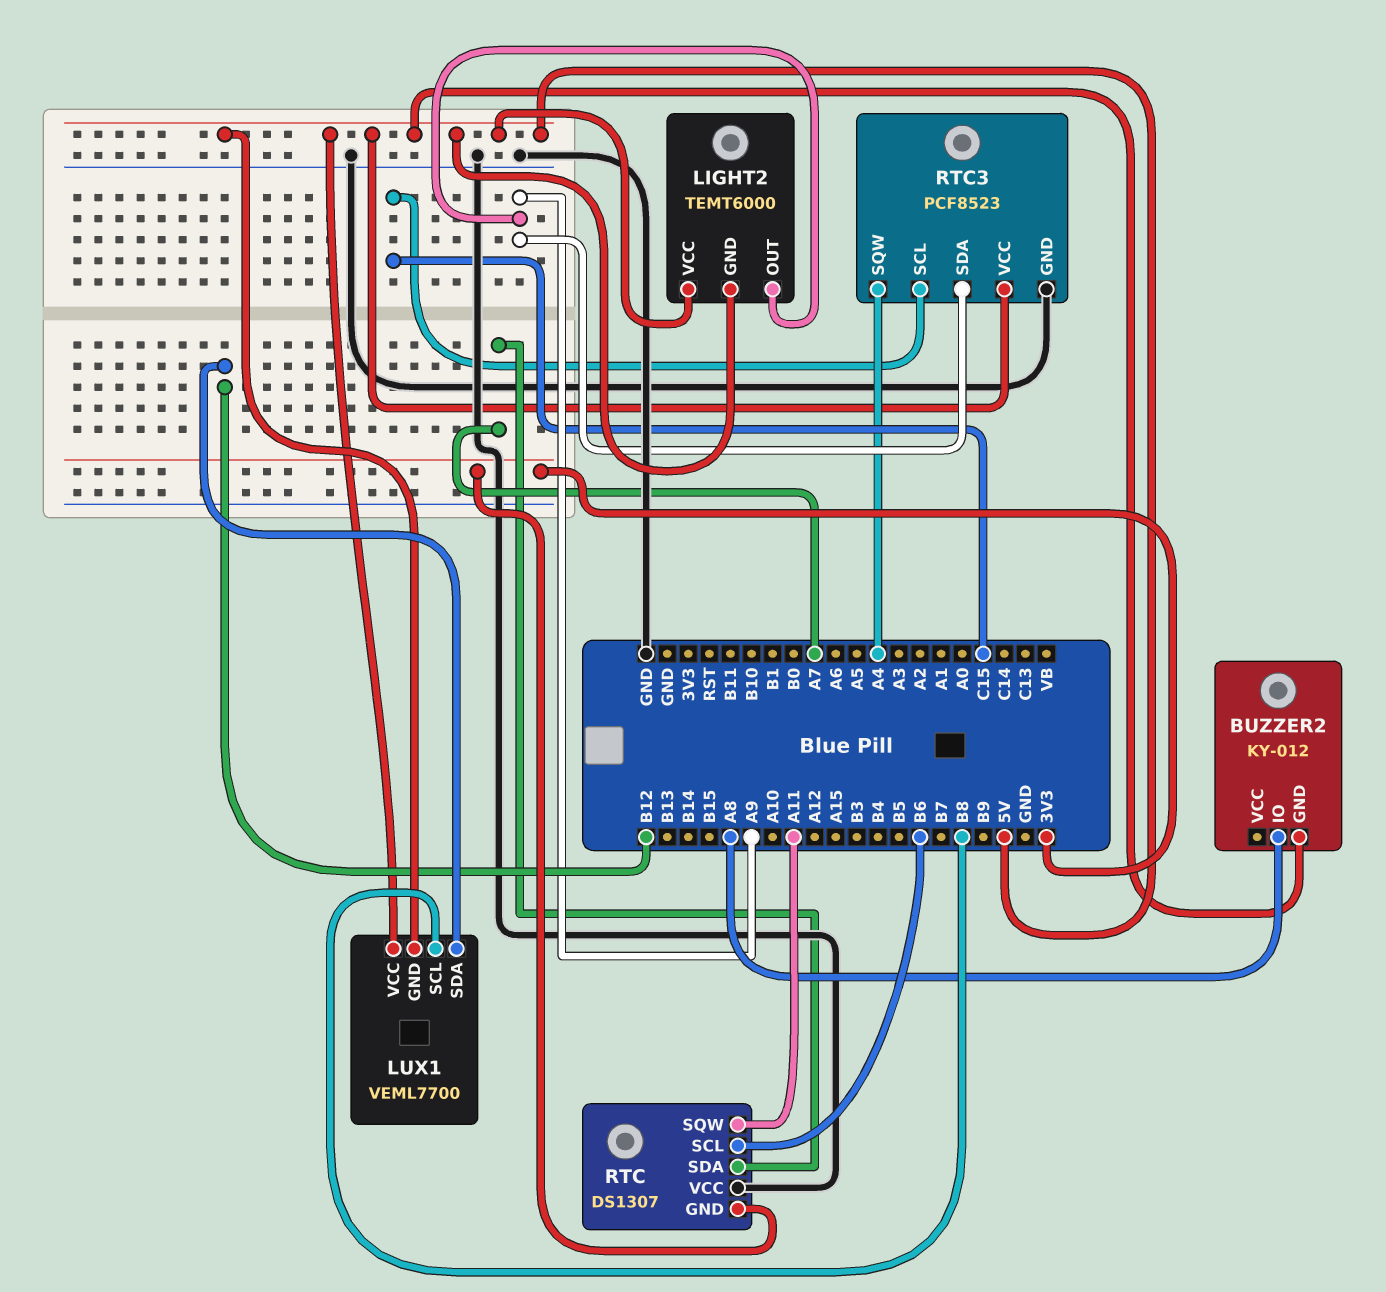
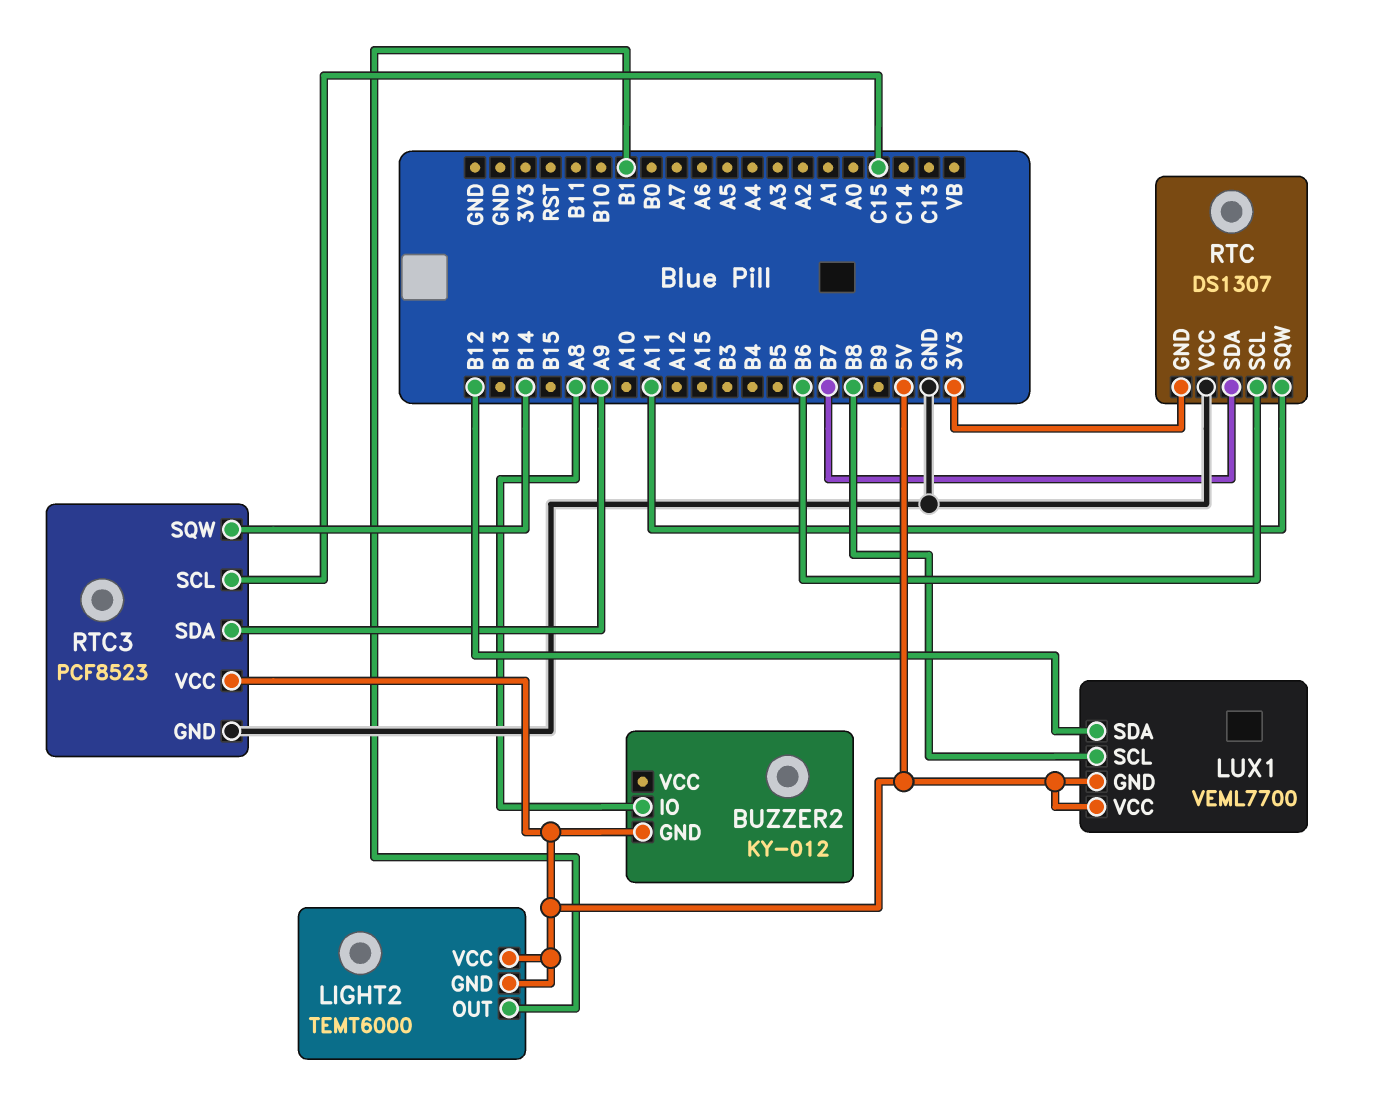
LIGHT2 pin OUT: A9 -> B1
RTC pin SDA: A7 -> B7
RTC3 pin SQW: A4 -> B14

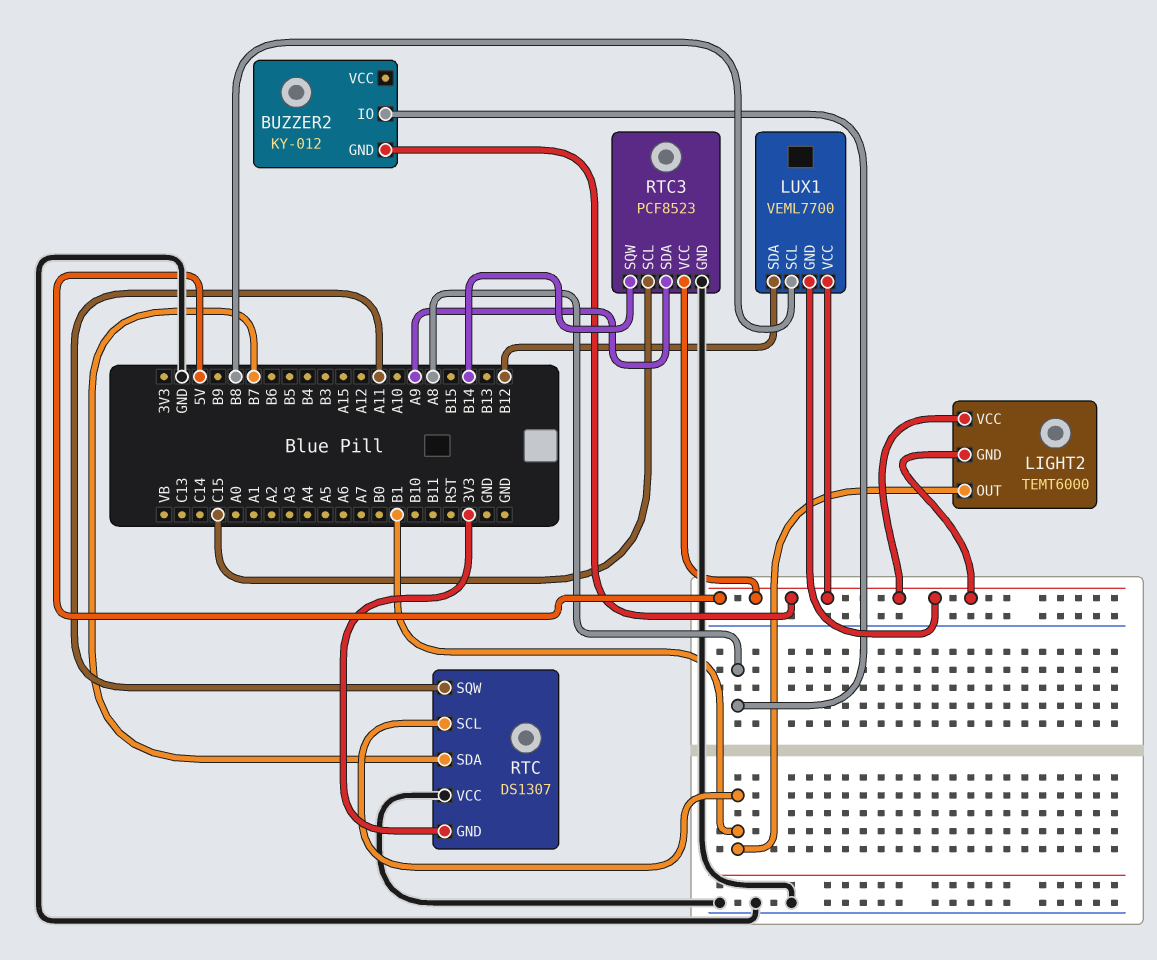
RTC pin SCL: B6 -> B1

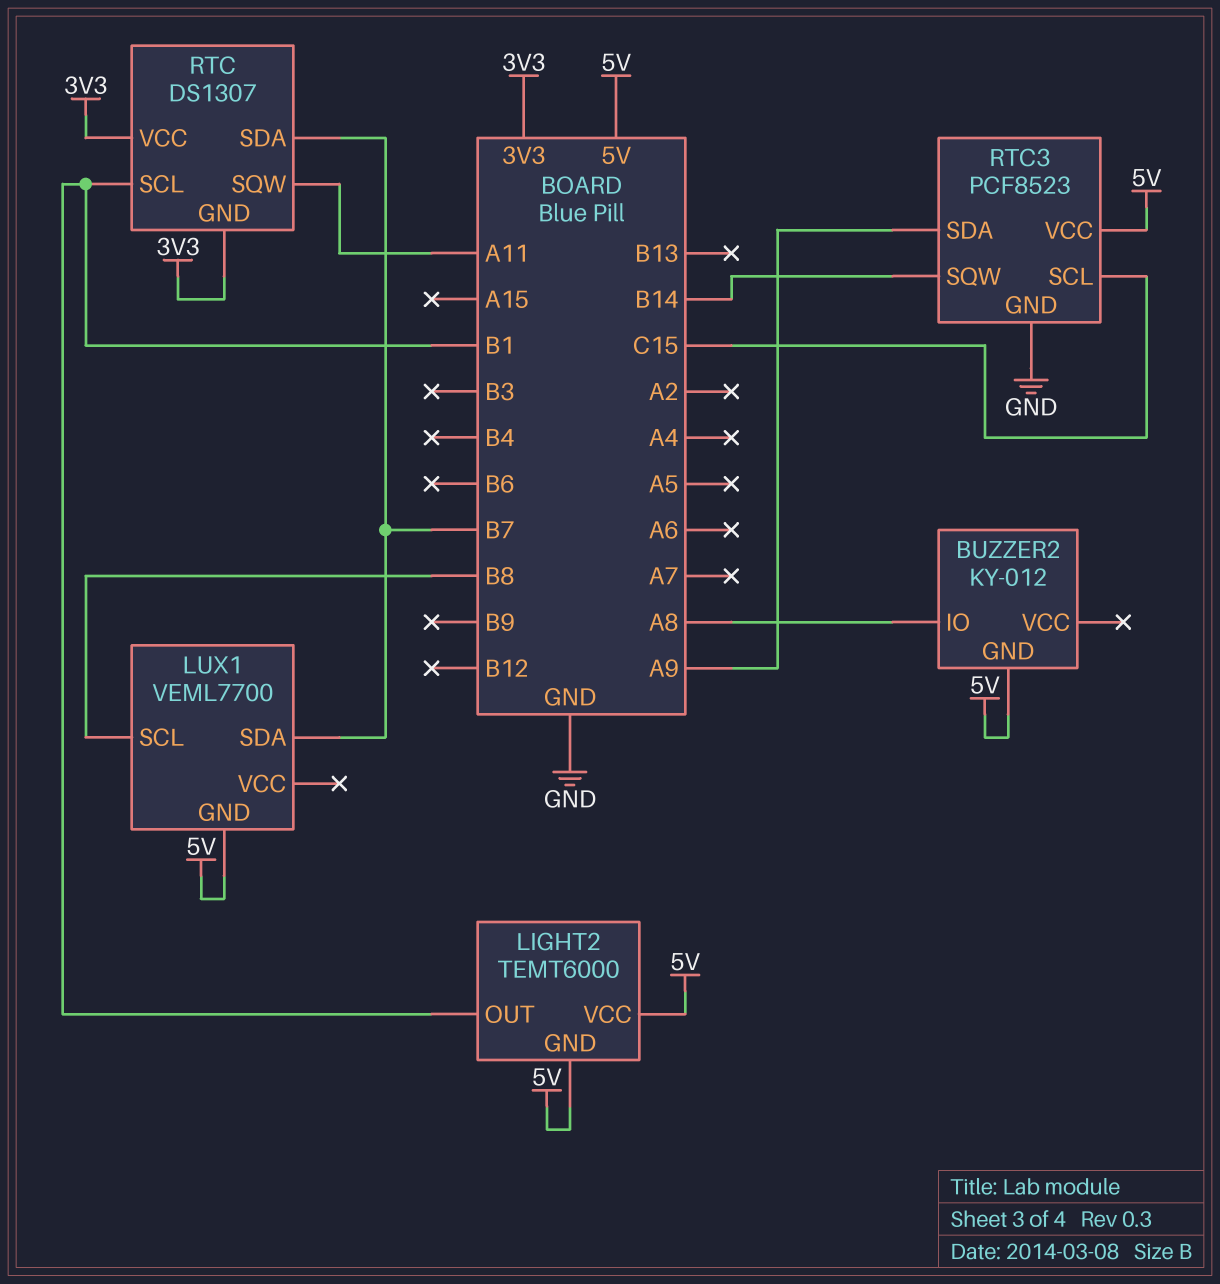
LUX1 pin SDA: B12 -> B7
LUX1 pin VCC: 5V -> none
RTC pin VCC: GND -> 3V3

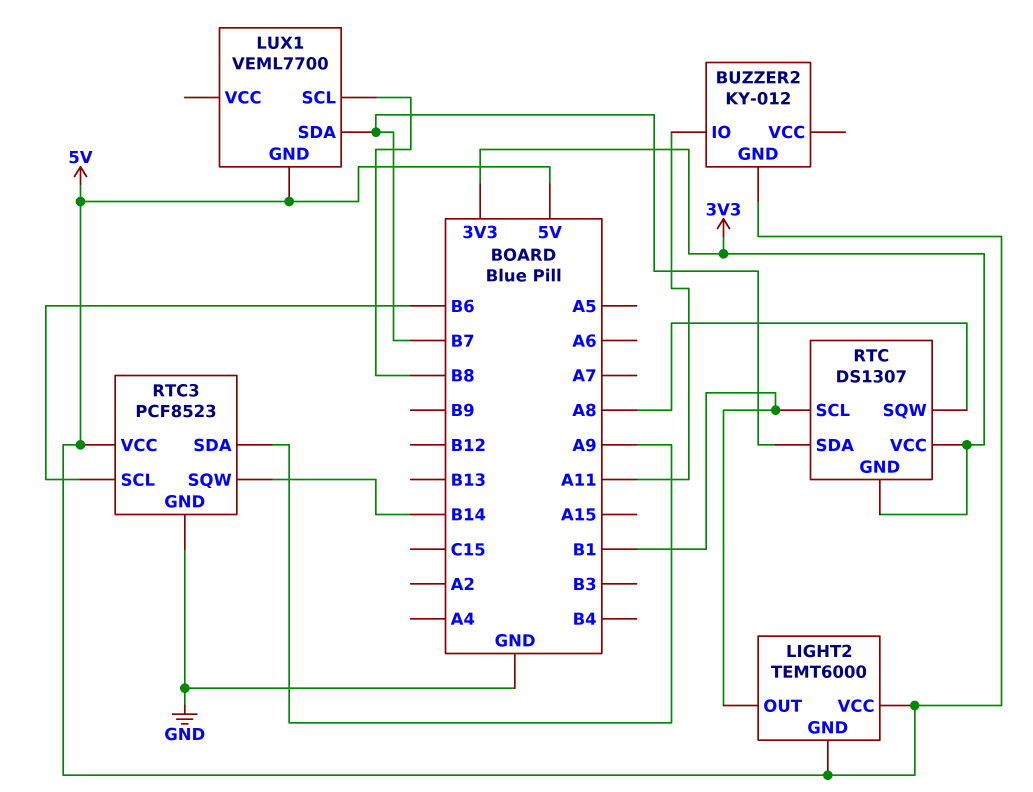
BUZZER2 pin IO: A8 -> A11
RTC pin SQW: A11 -> A8
RTC3 pin SCL: C15 -> B6

